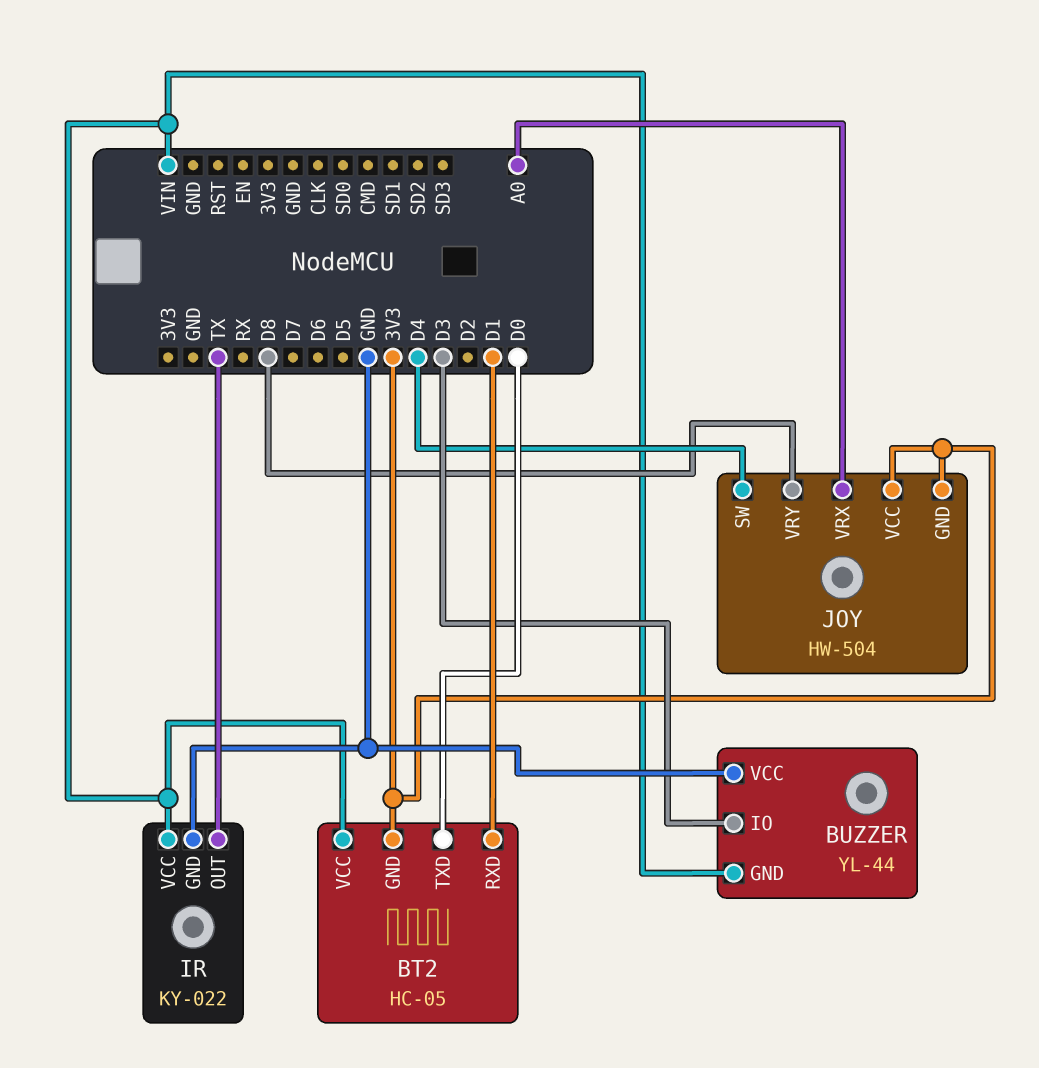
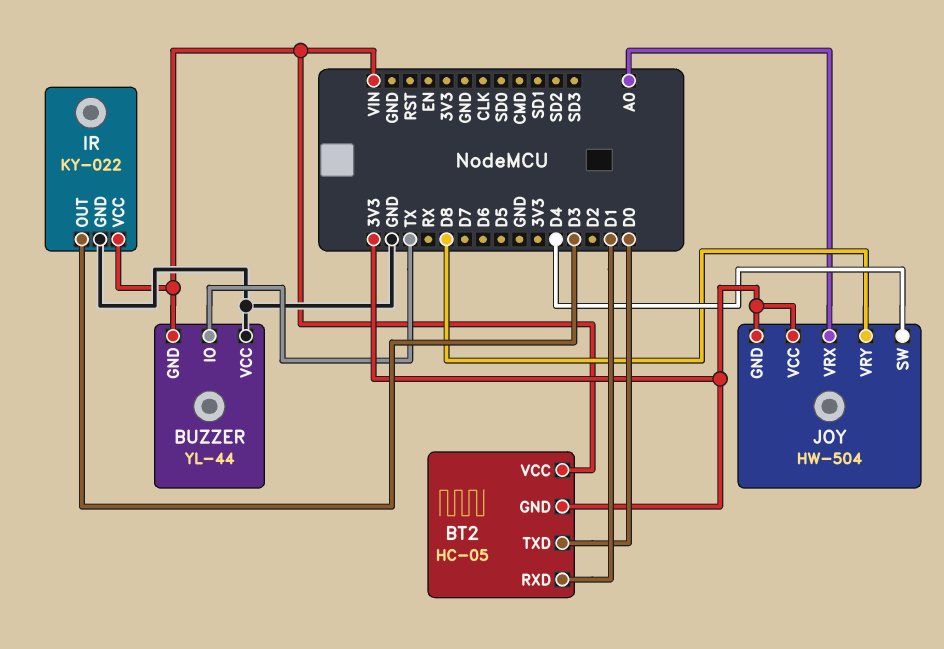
BUZZER pin IO: D3 -> TX
IR pin OUT: TX -> D3

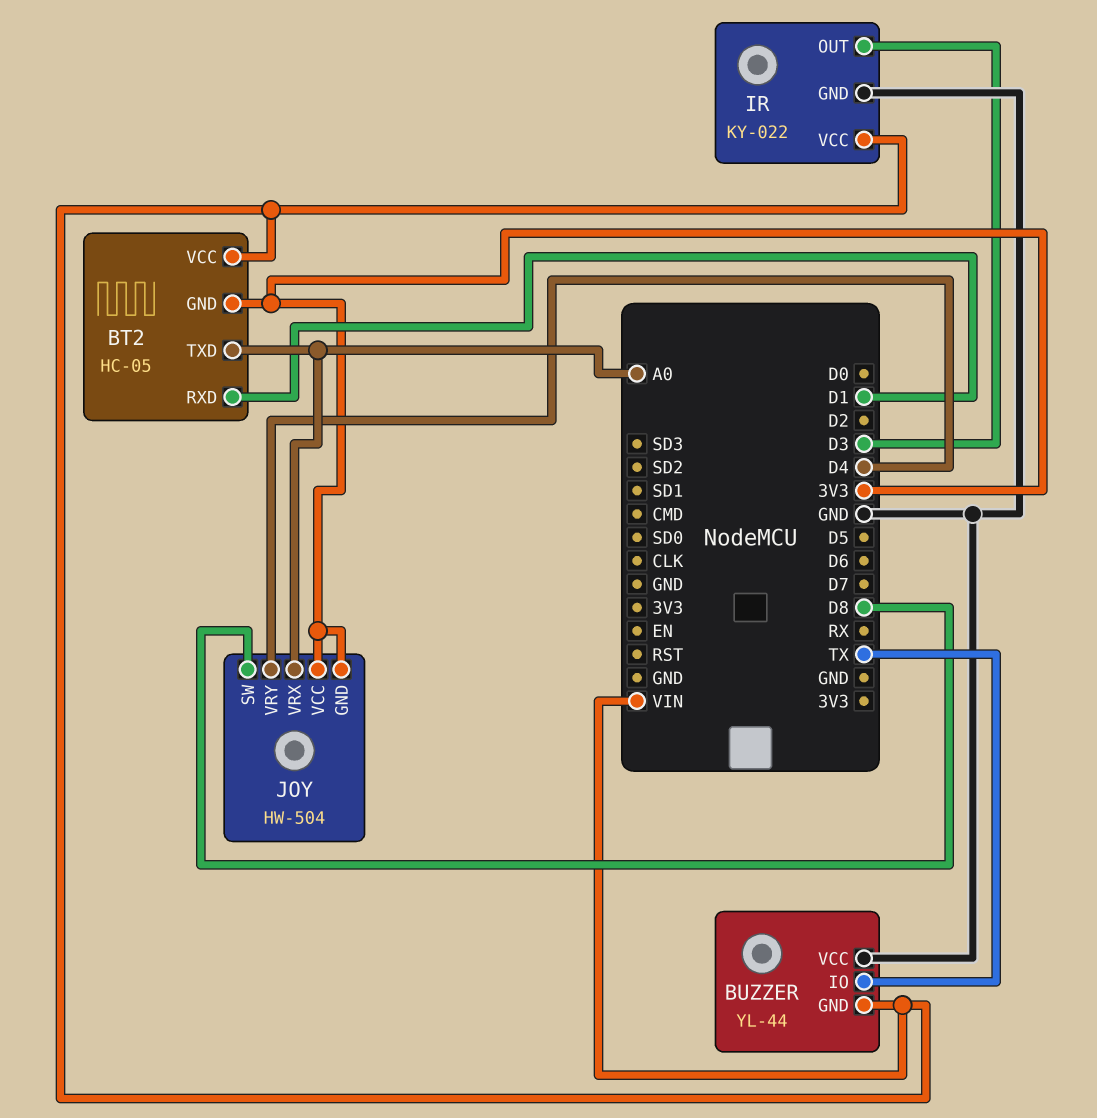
BT2 pin TXD: D0 -> A0
JOY pin SW: D4 -> D8
JOY pin VRY: D8 -> D4

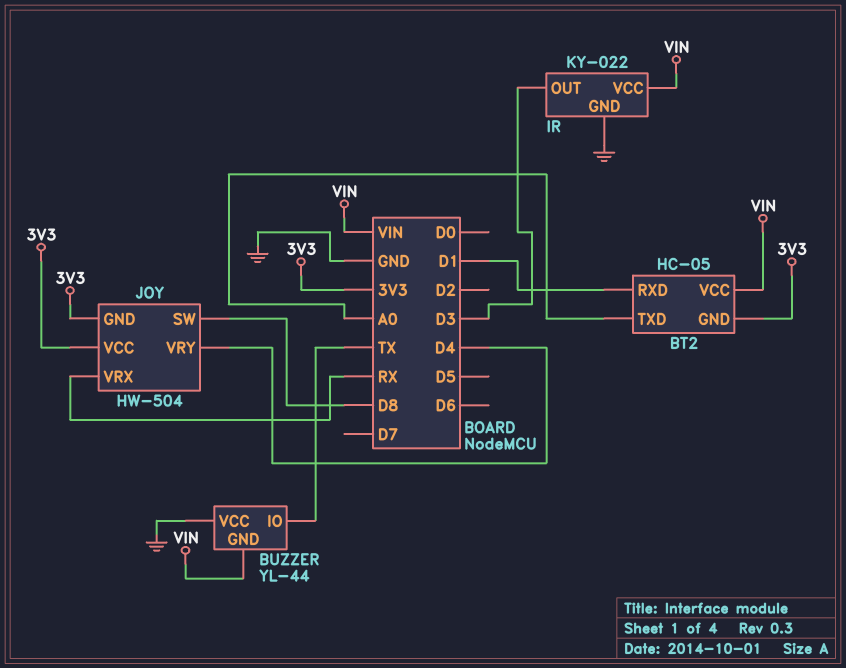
JOY pin VRX: A0 -> RX

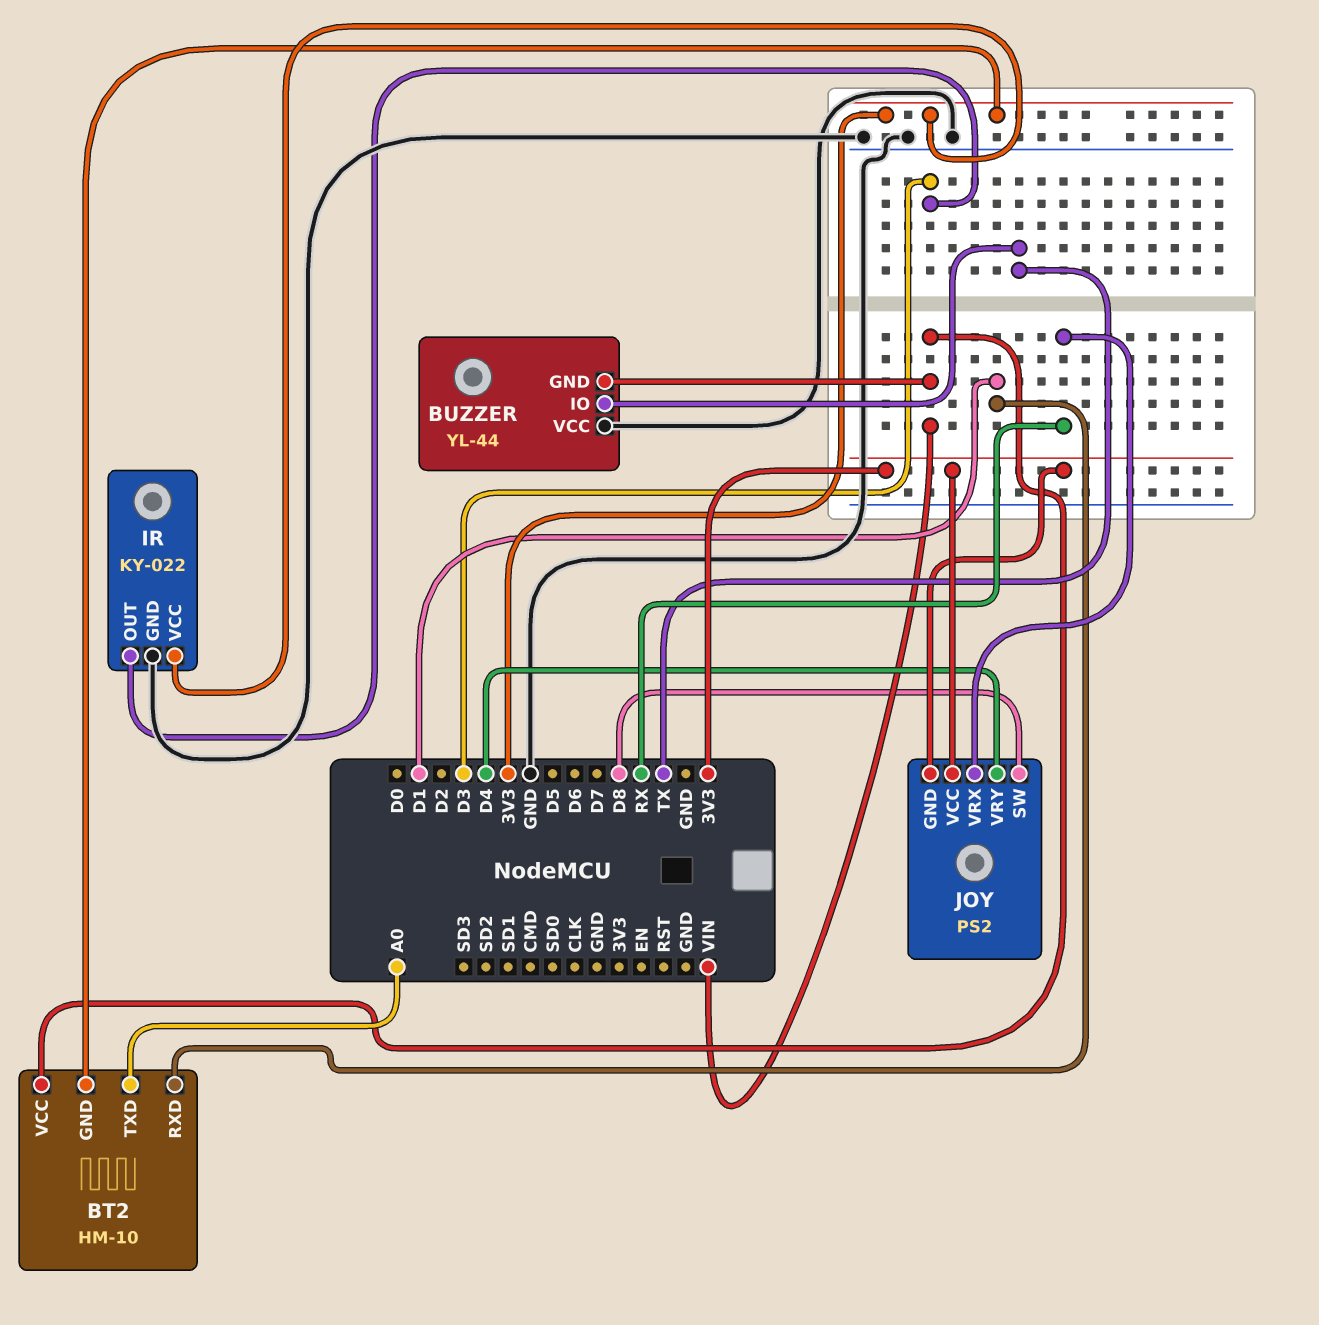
BT2: HC-05 -> HM-10
IR pin VCC: VIN -> 3V3
JOY: HW-504 -> PS2

